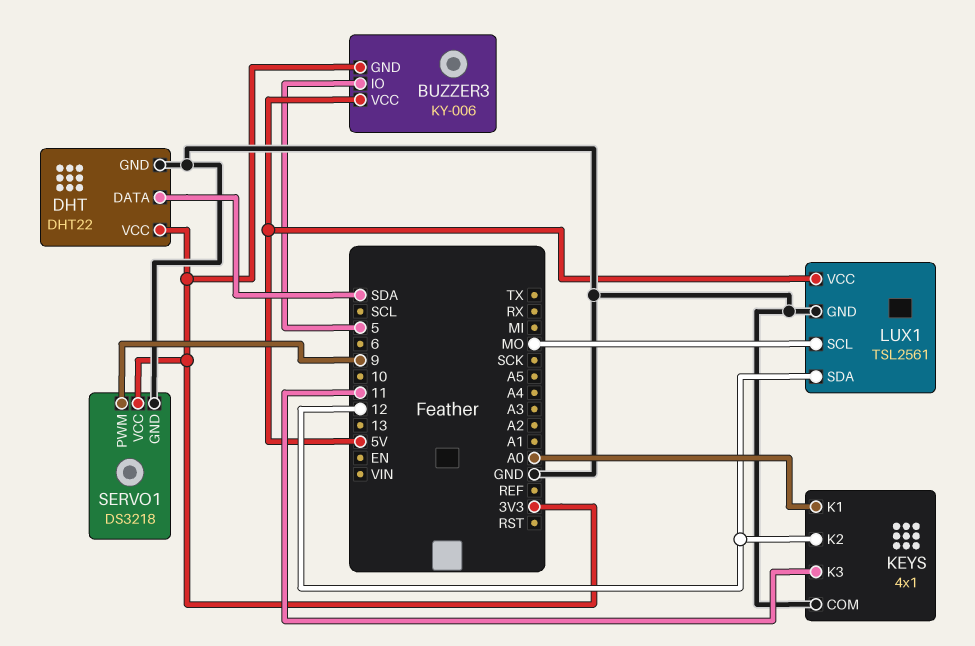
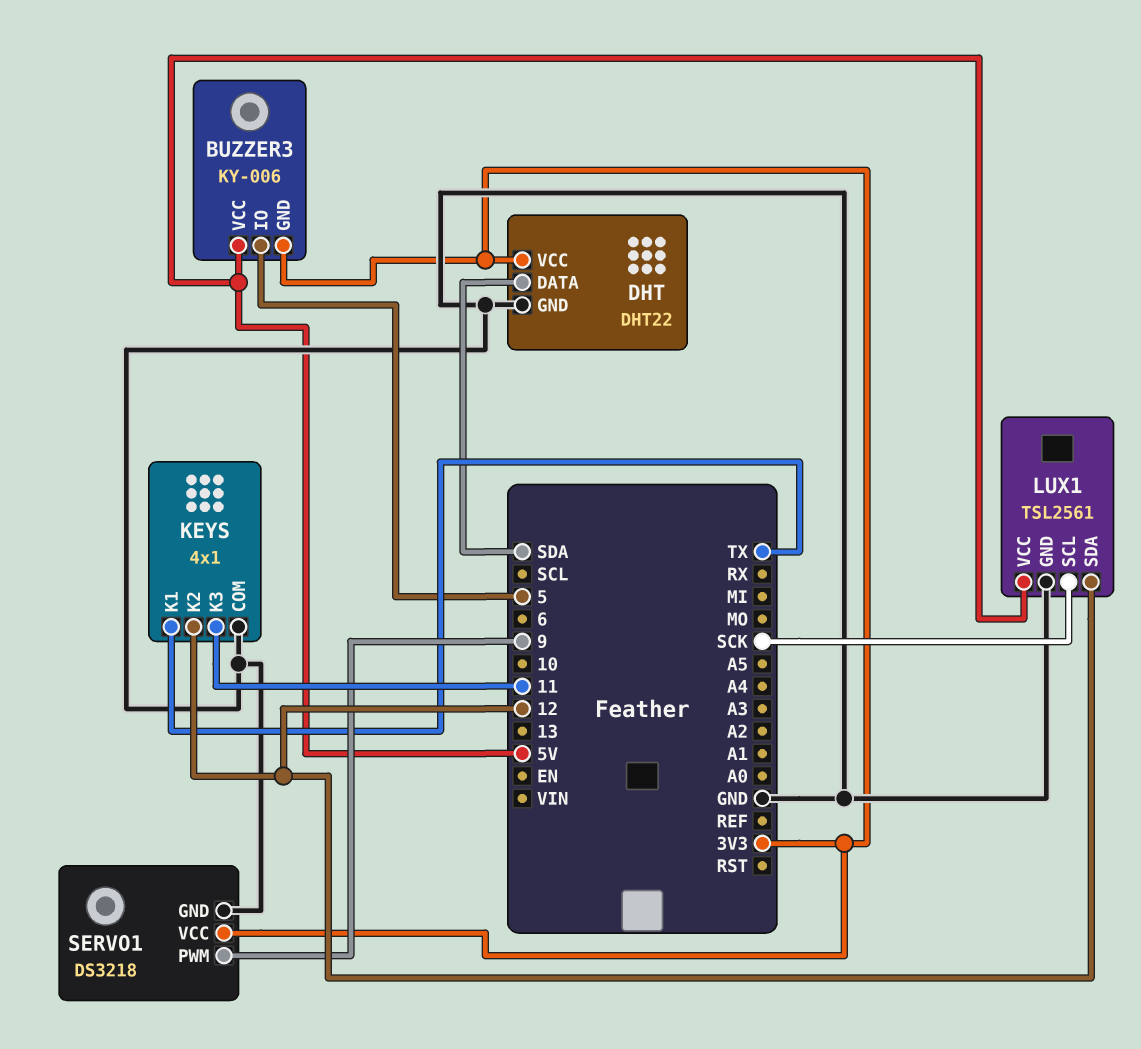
KEYS pin K1: A0 -> TX
LUX1 pin SCL: MO -> SCK

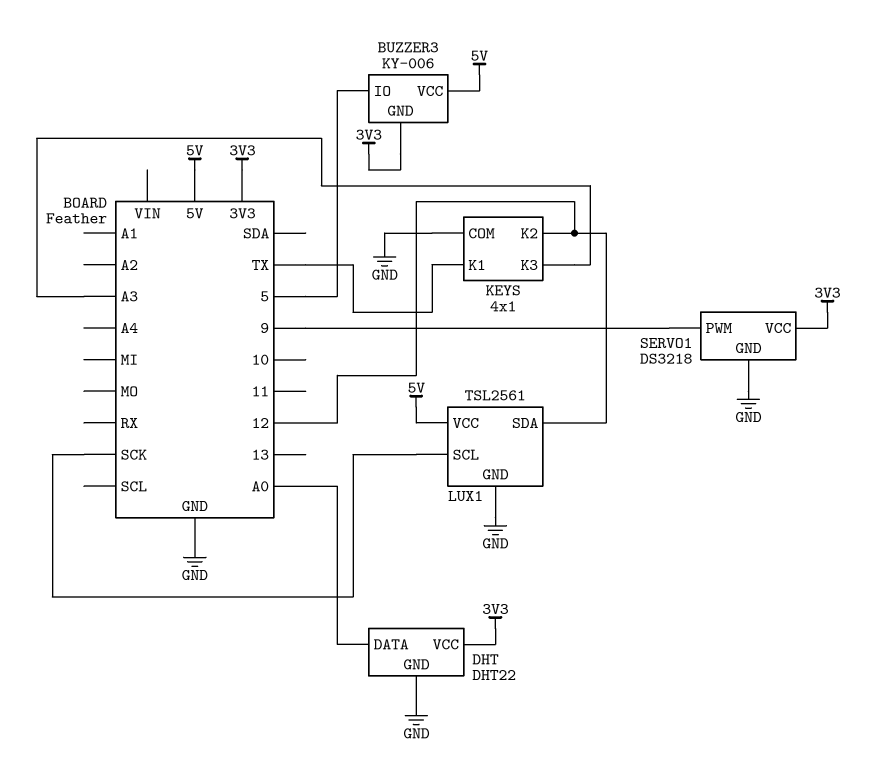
DHT pin DATA: SDA -> A0
KEYS pin K3: 11 -> A3

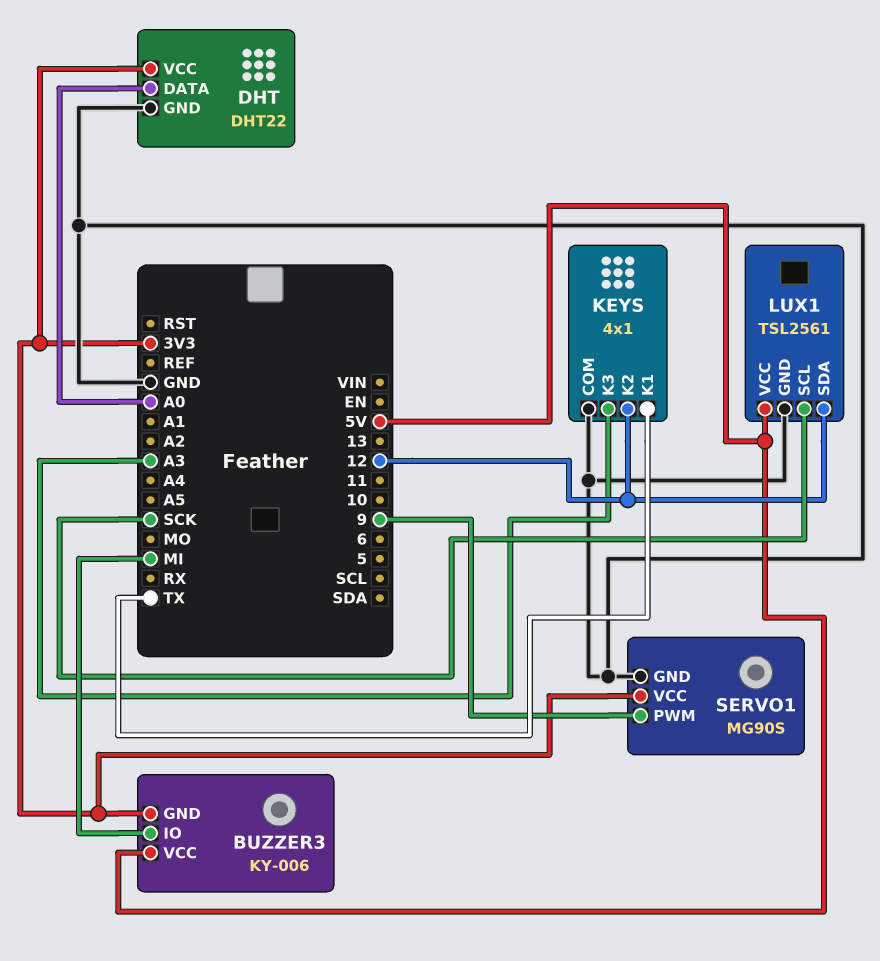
BUZZER3 pin IO: 5 -> MI
SERVO1: DS3218 -> MG90S

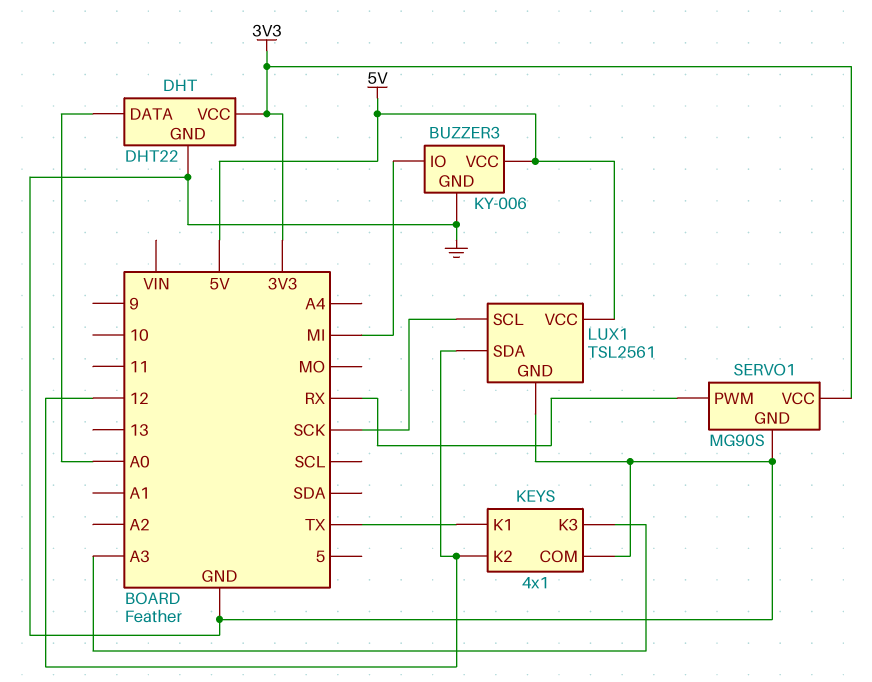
BUZZER3 pin GND: 3V3 -> GND
SERVO1 pin PWM: 9 -> RX

